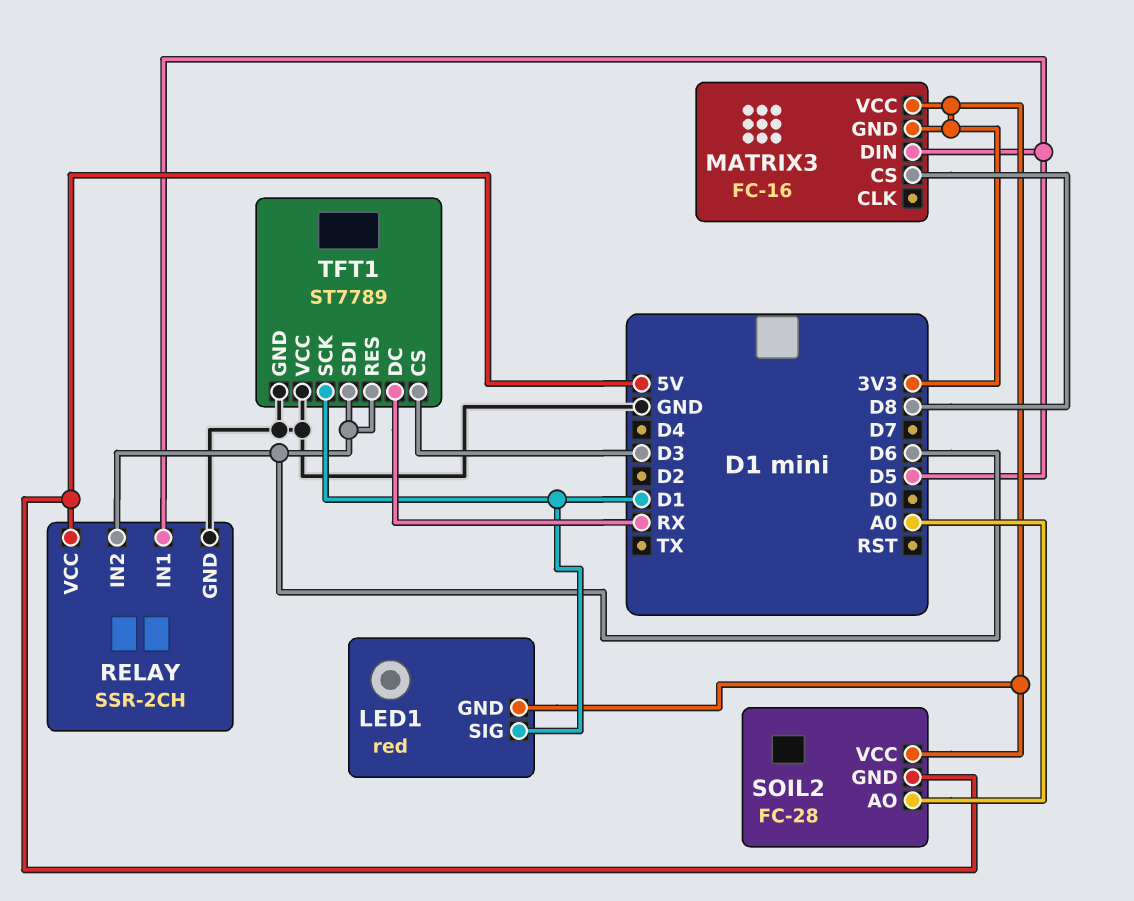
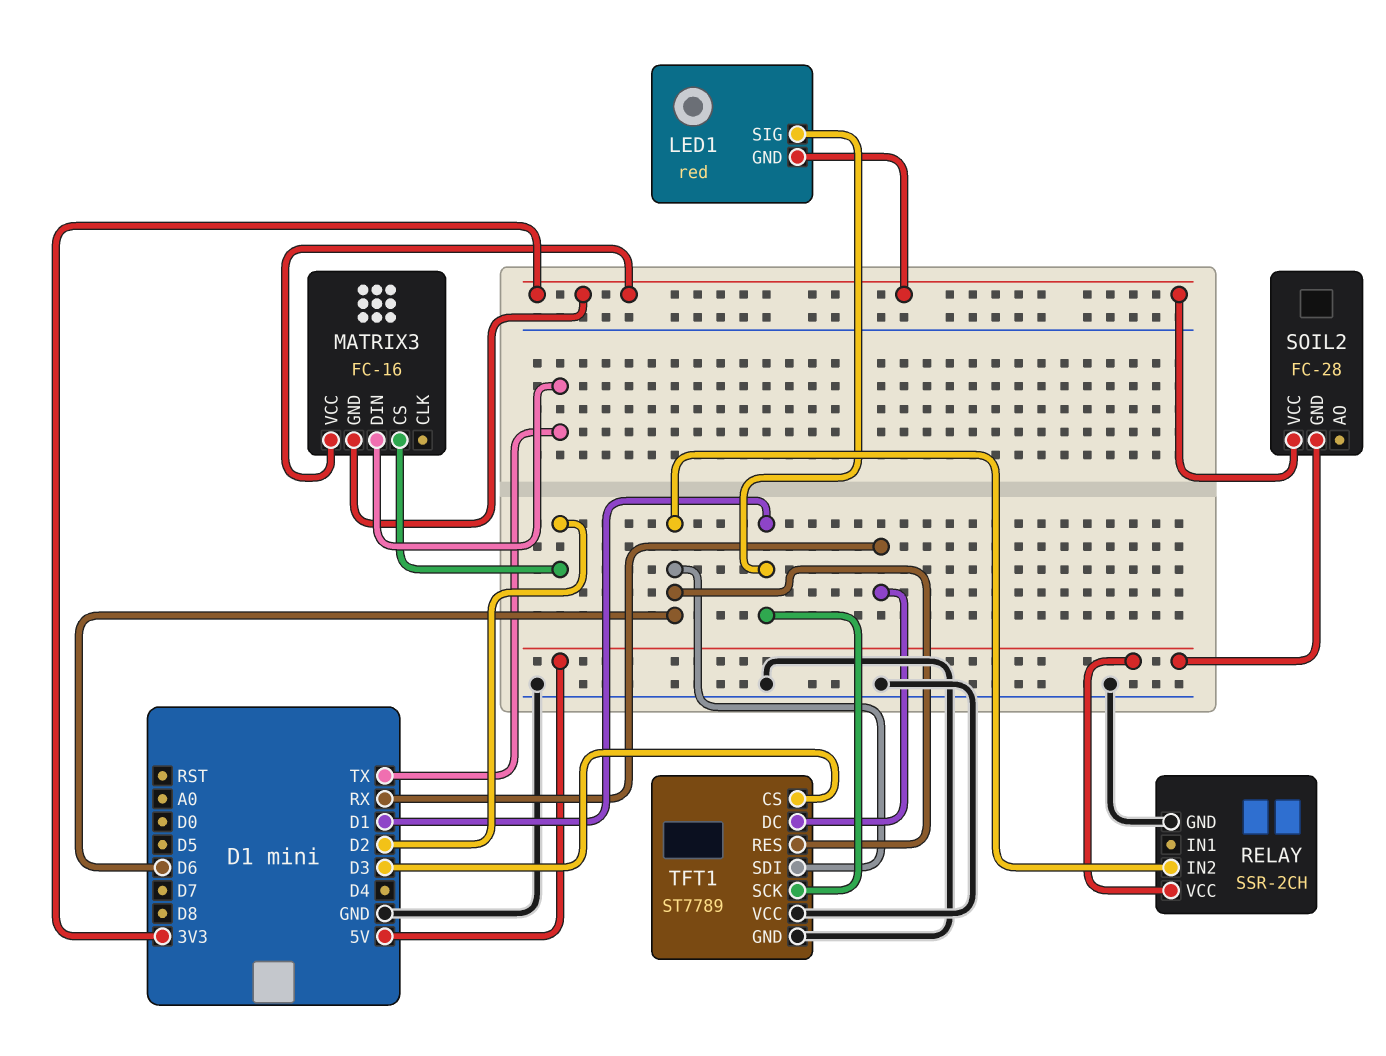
MATRIX3 pin CS: D8 -> D2
MATRIX3 pin DIN: D5 -> TX
RELAY pin IN1: D5 -> none
SOIL2 pin AO: A0 -> none

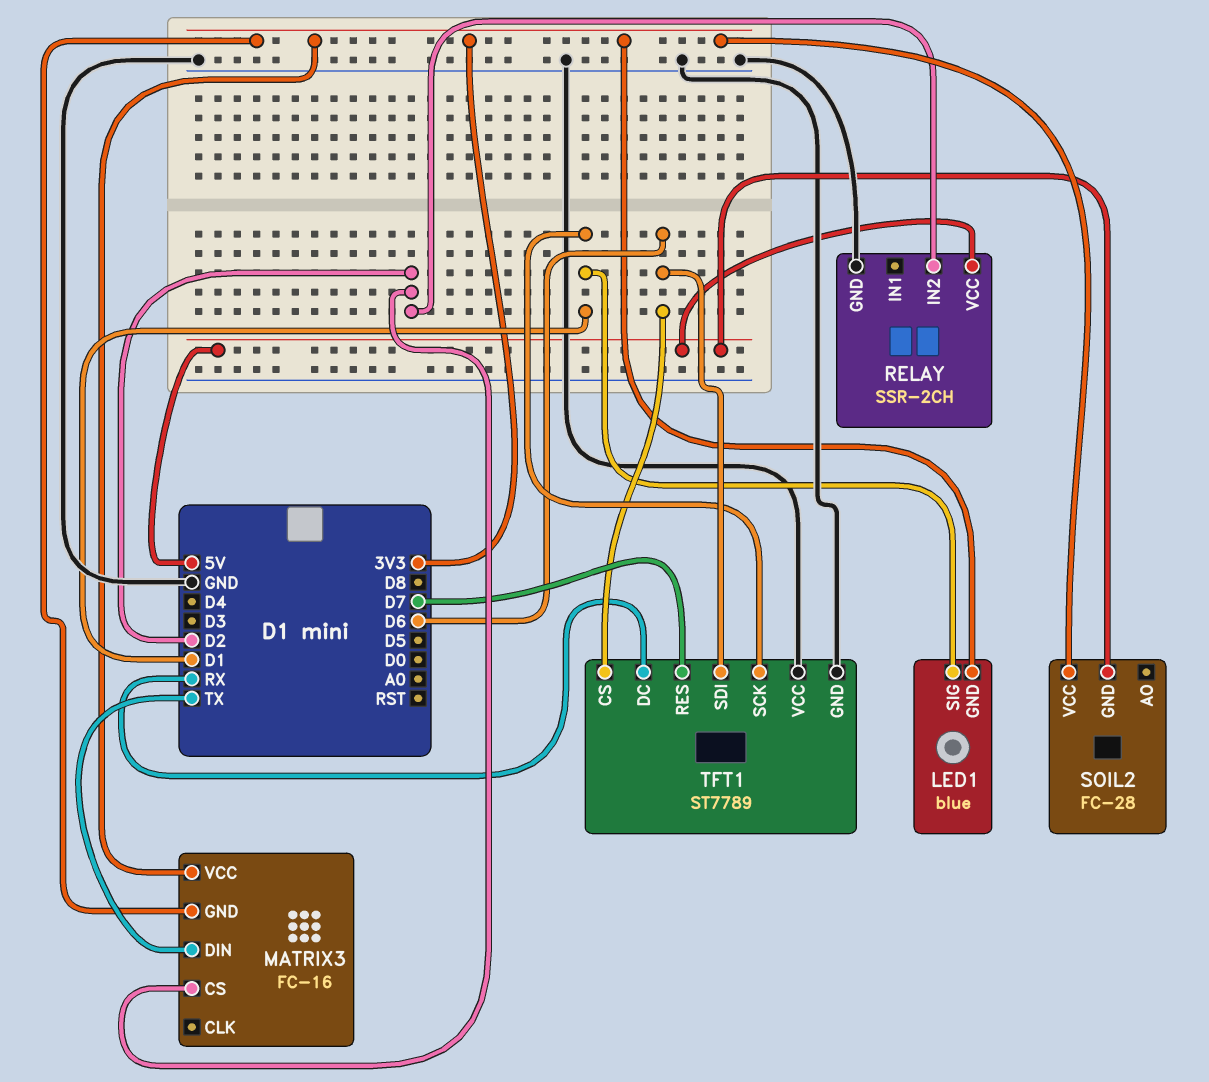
LED1: red -> blue
RELAY pin IN2: D6 -> D2
TFT1 pin CS: D3 -> D6
TFT1 pin RES: D6 -> D7

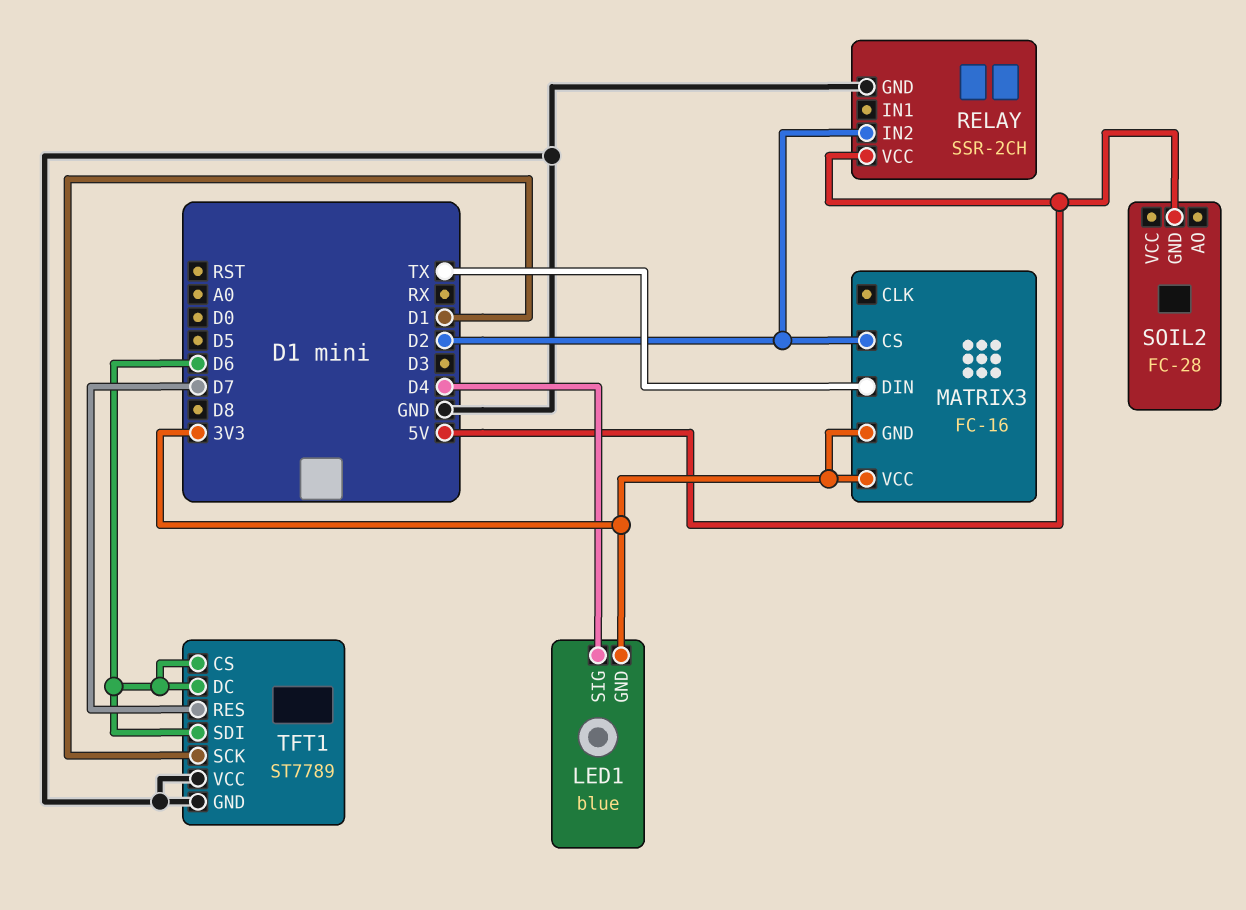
LED1 pin SIG: D1 -> D4
SOIL2 pin VCC: 3V3 -> none
TFT1 pin DC: RX -> D6

